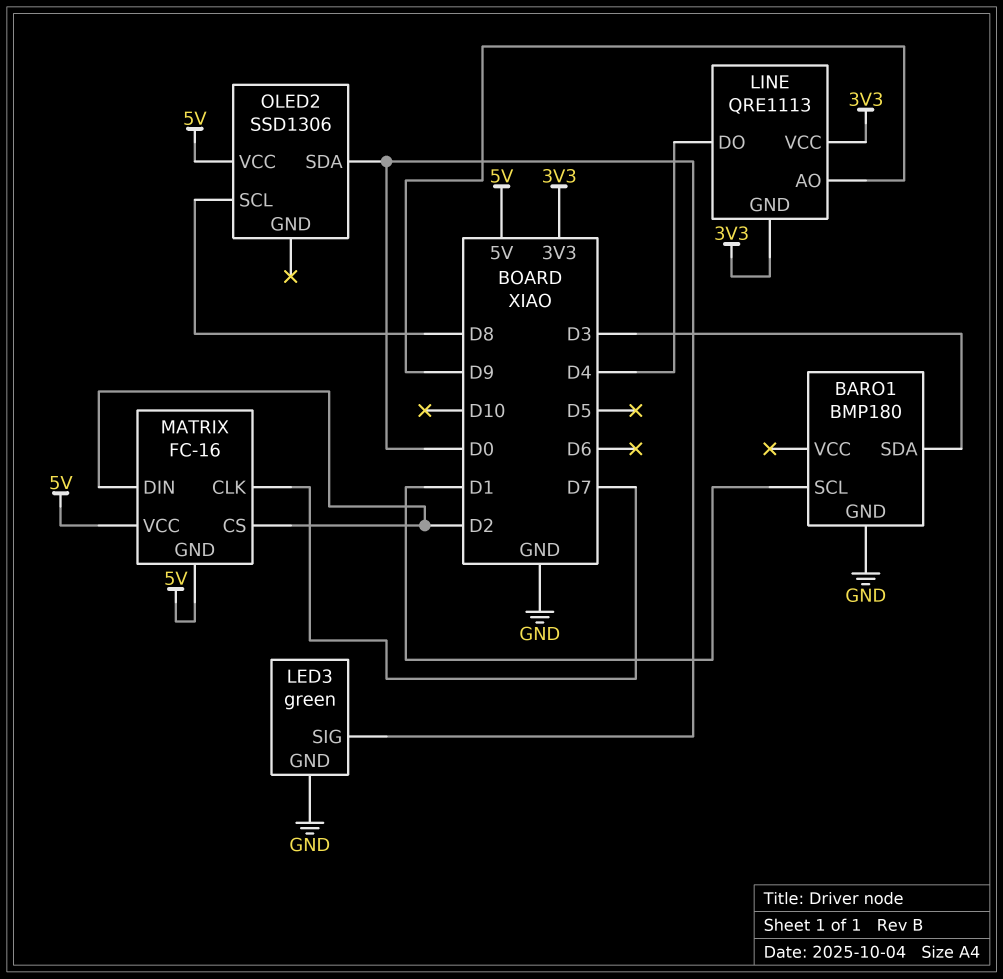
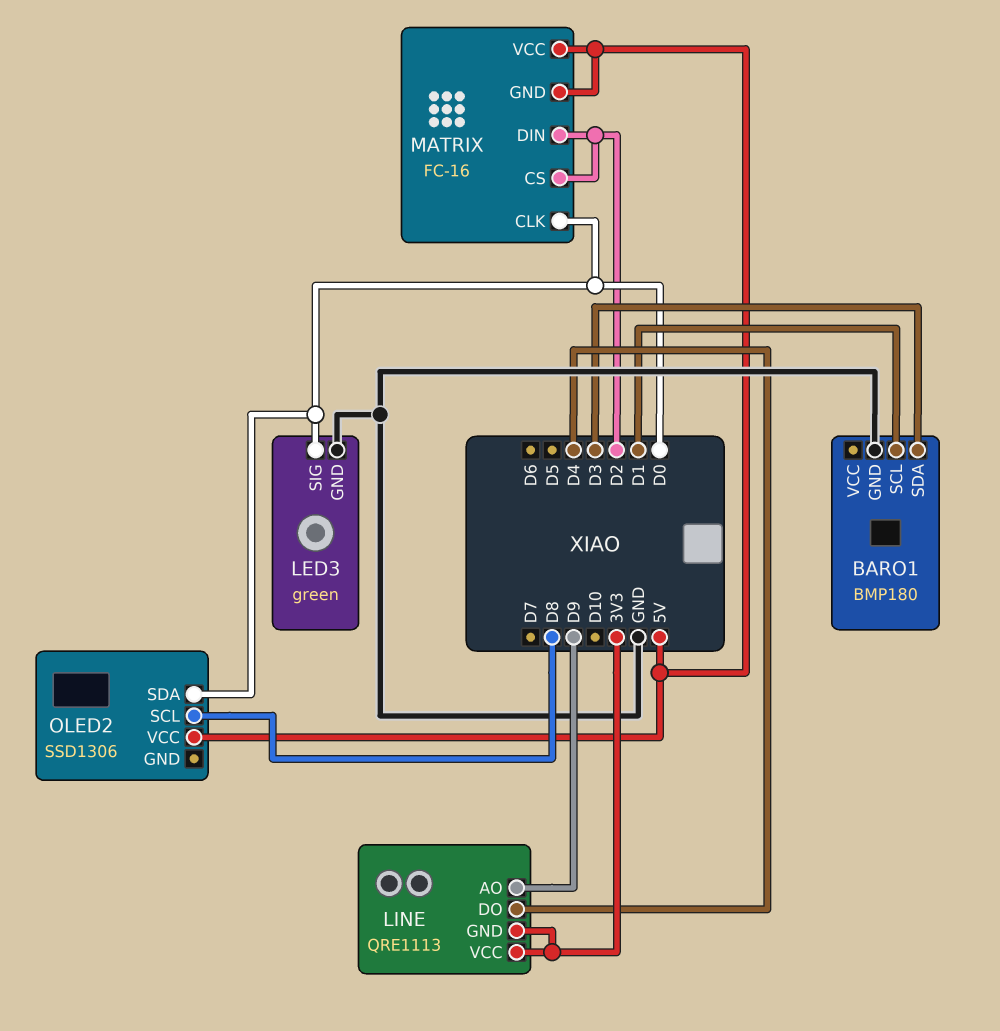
MATRIX pin CLK: D7 -> D0

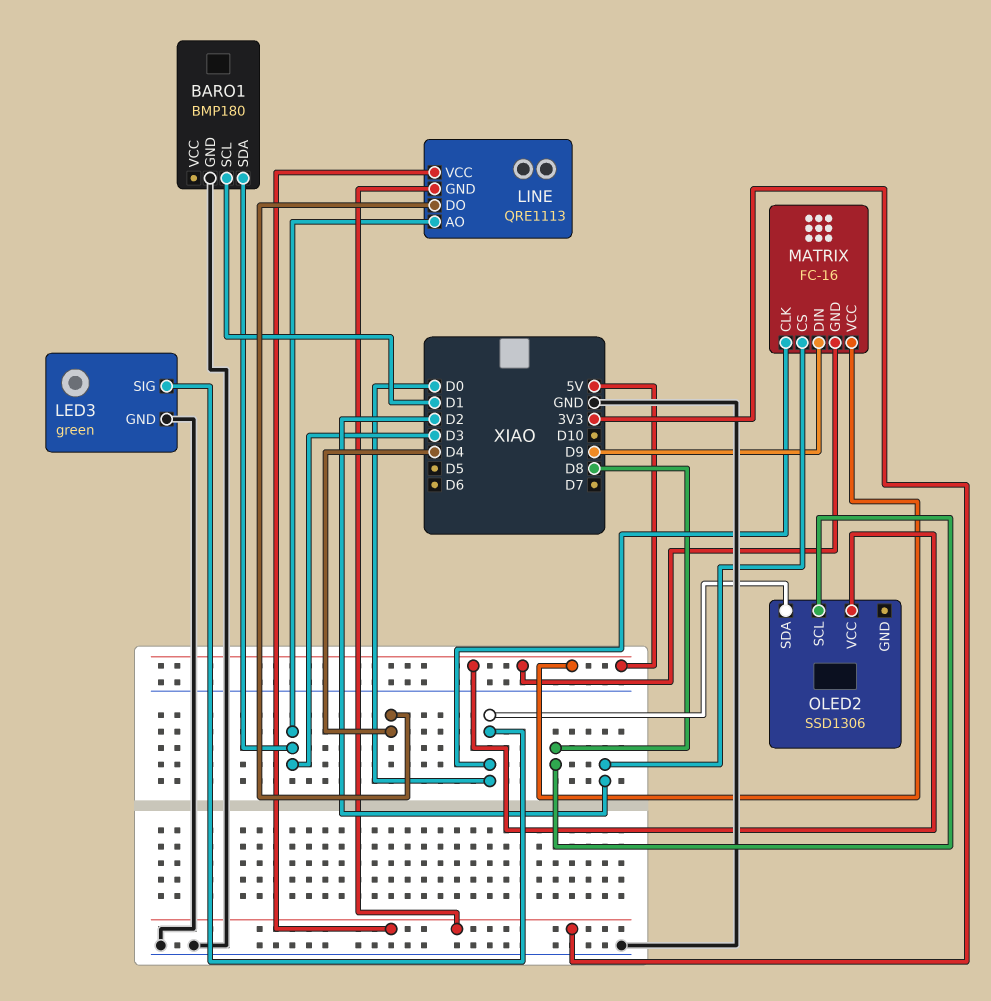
LINE pin AO: D9 -> D3
MATRIX pin DIN: D2 -> D9

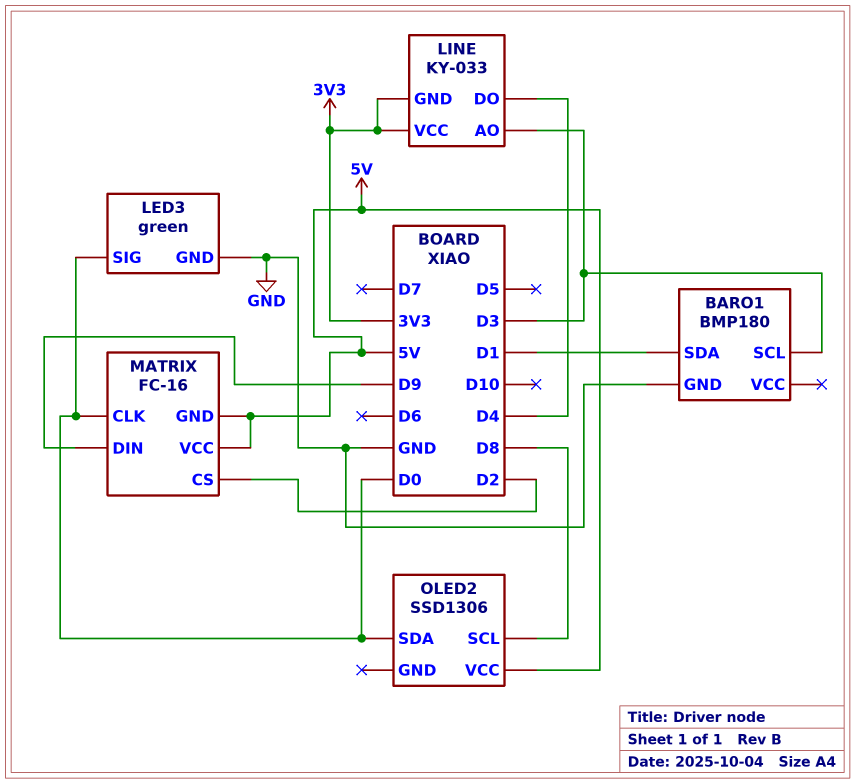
BARO1 pin SCL: D1 -> D3
BARO1 pin SDA: D3 -> D1
LINE: QRE1113 -> KY-033

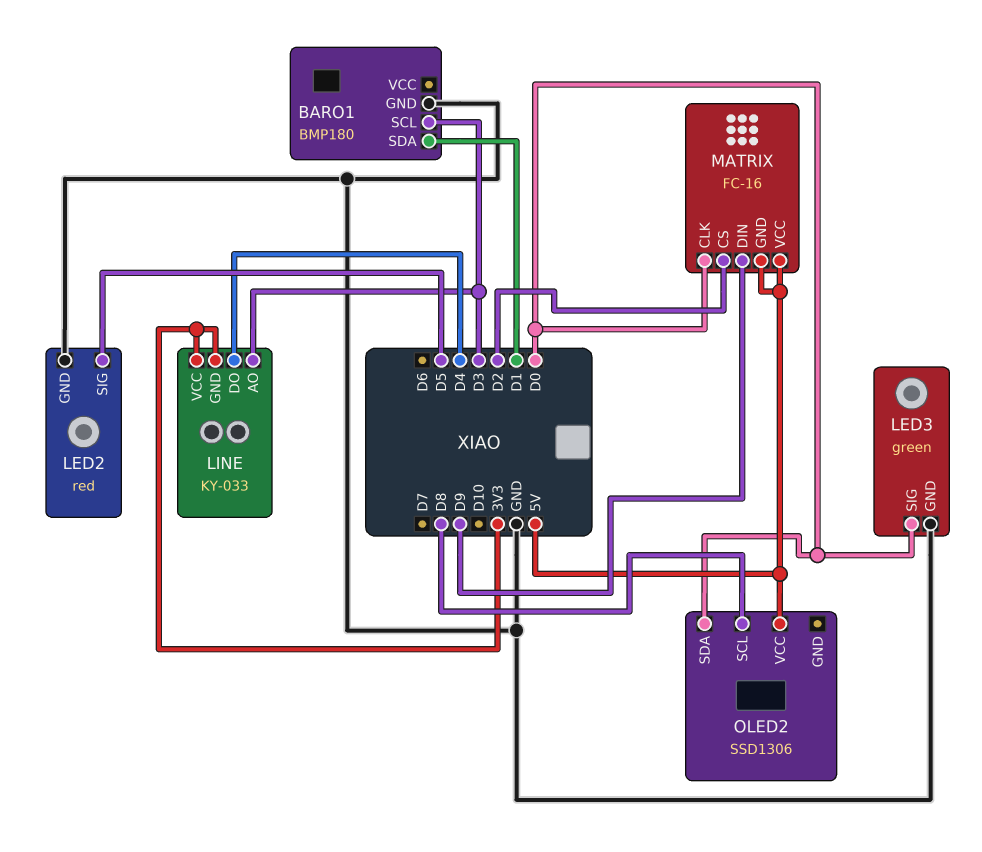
LED2: none -> red
LED2 pin GND: none -> GND
LED2 pin SIG: none -> D5

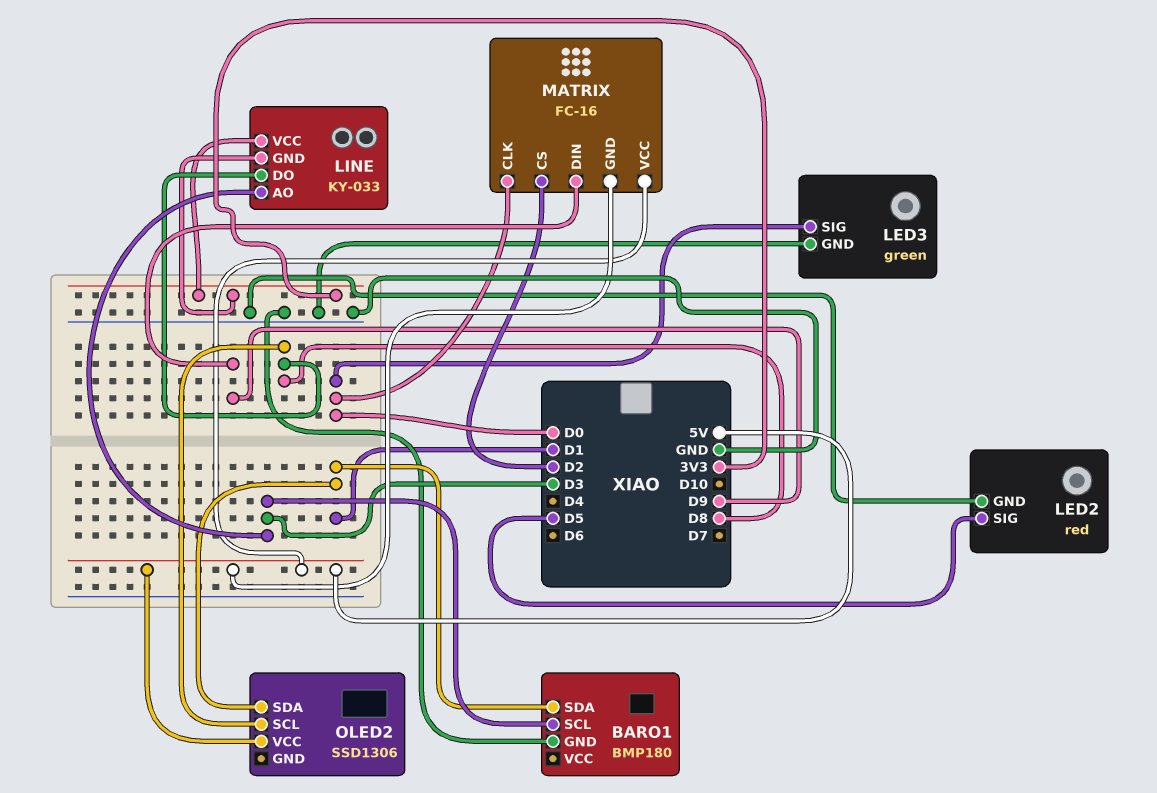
LINE pin DO: D4 -> D8
OLED2 pin SDA: D0 -> D1

